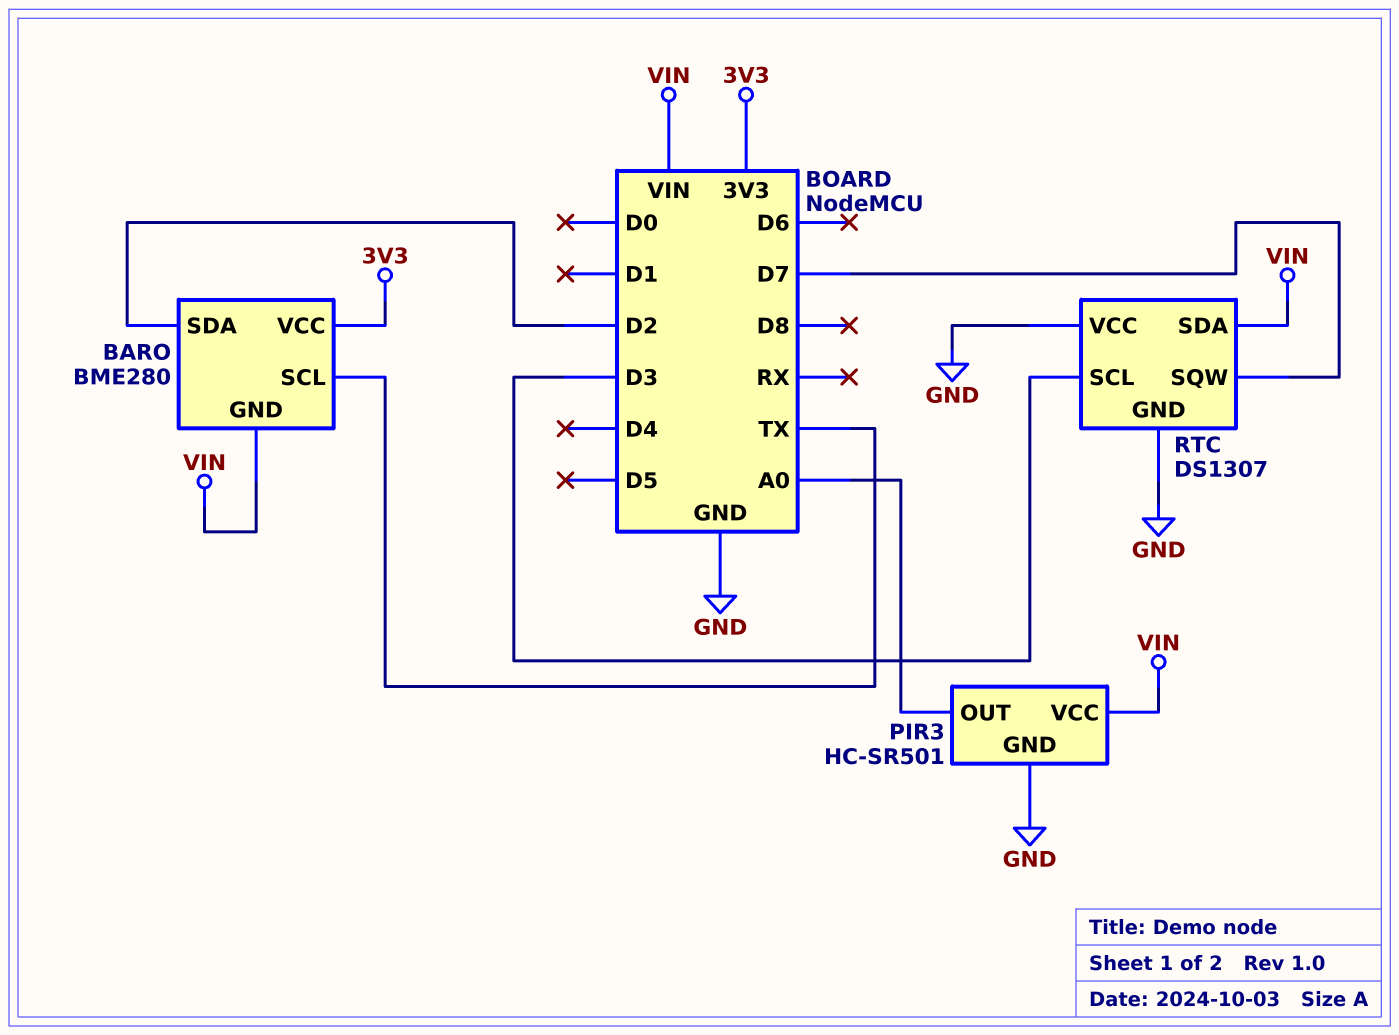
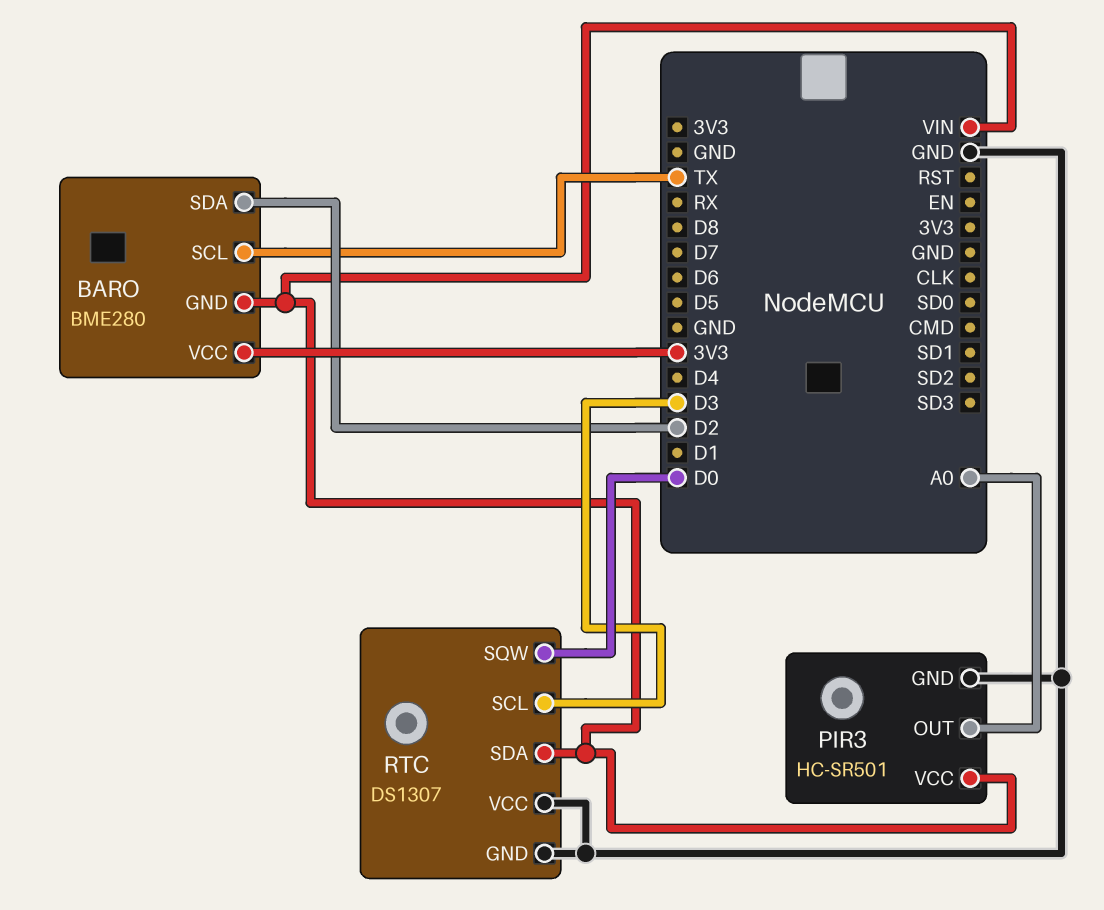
RTC pin SQW: D7 -> D0

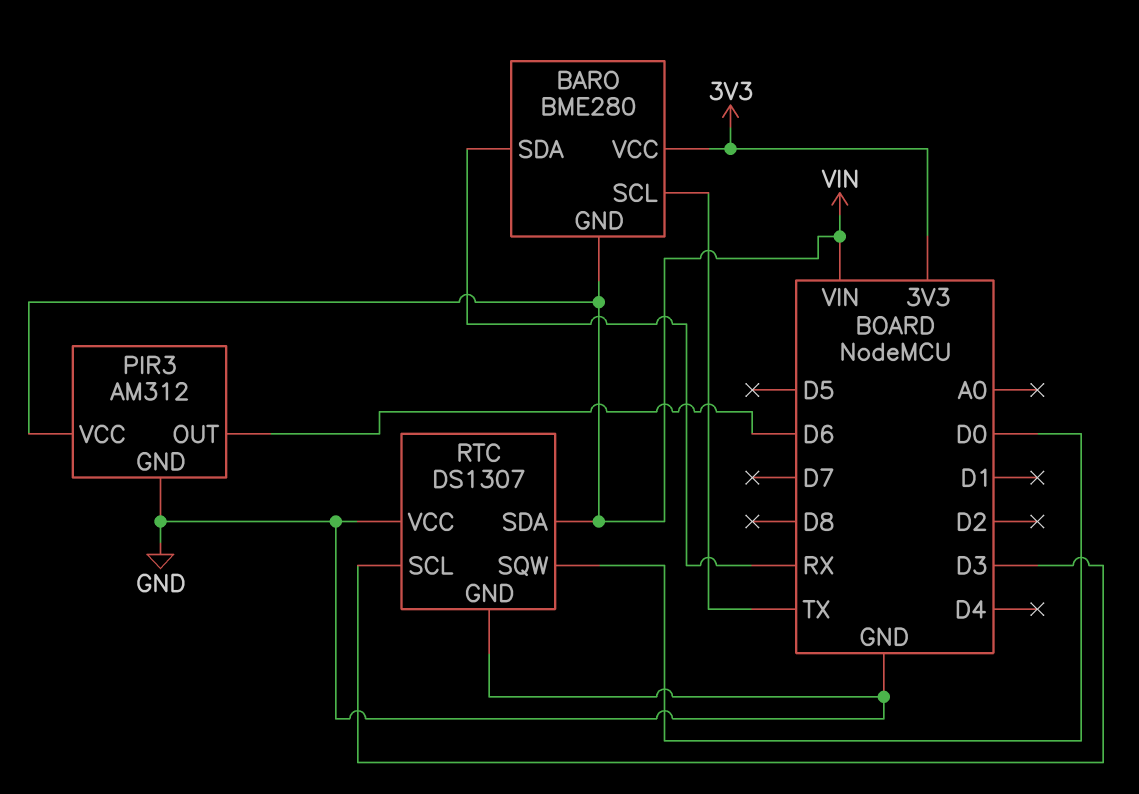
BARO pin SDA: D2 -> RX
PIR3: HC-SR501 -> AM312
PIR3 pin OUT: A0 -> D6

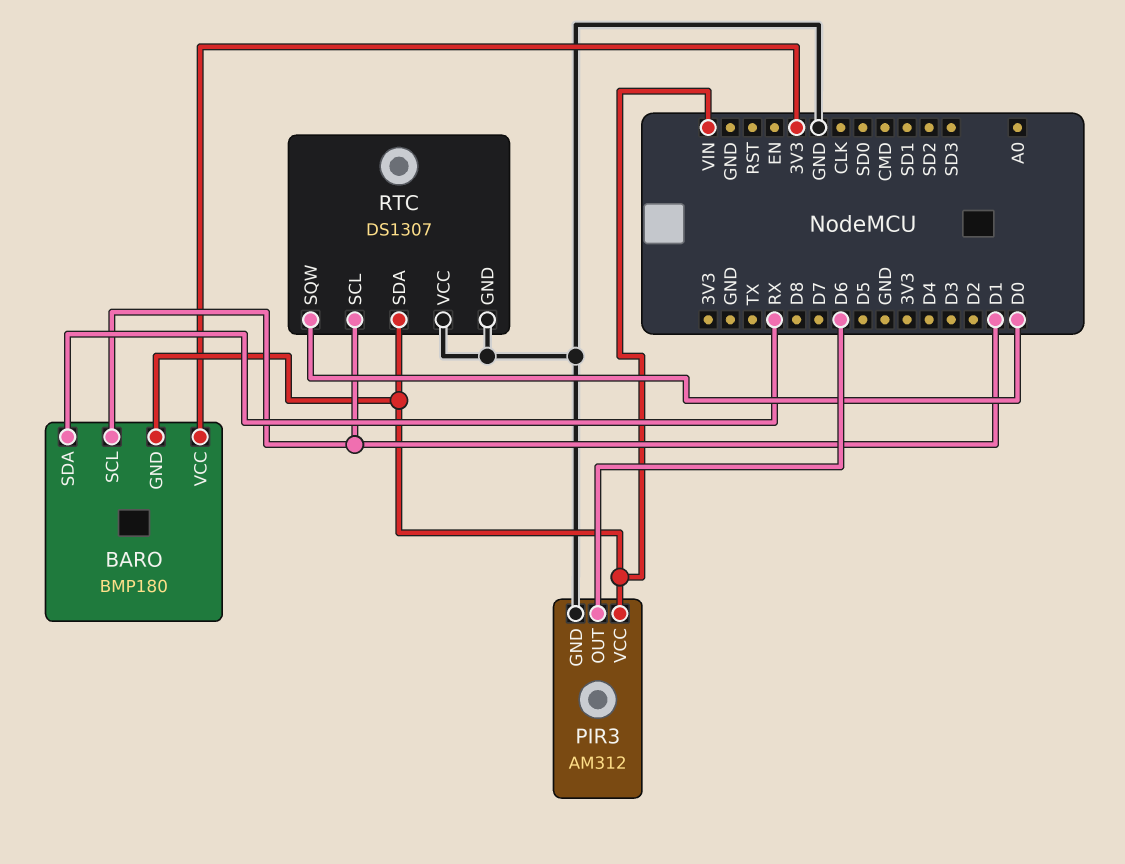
BARO: BME280 -> BMP180
BARO pin SCL: TX -> D1
RTC pin SCL: D3 -> D1

